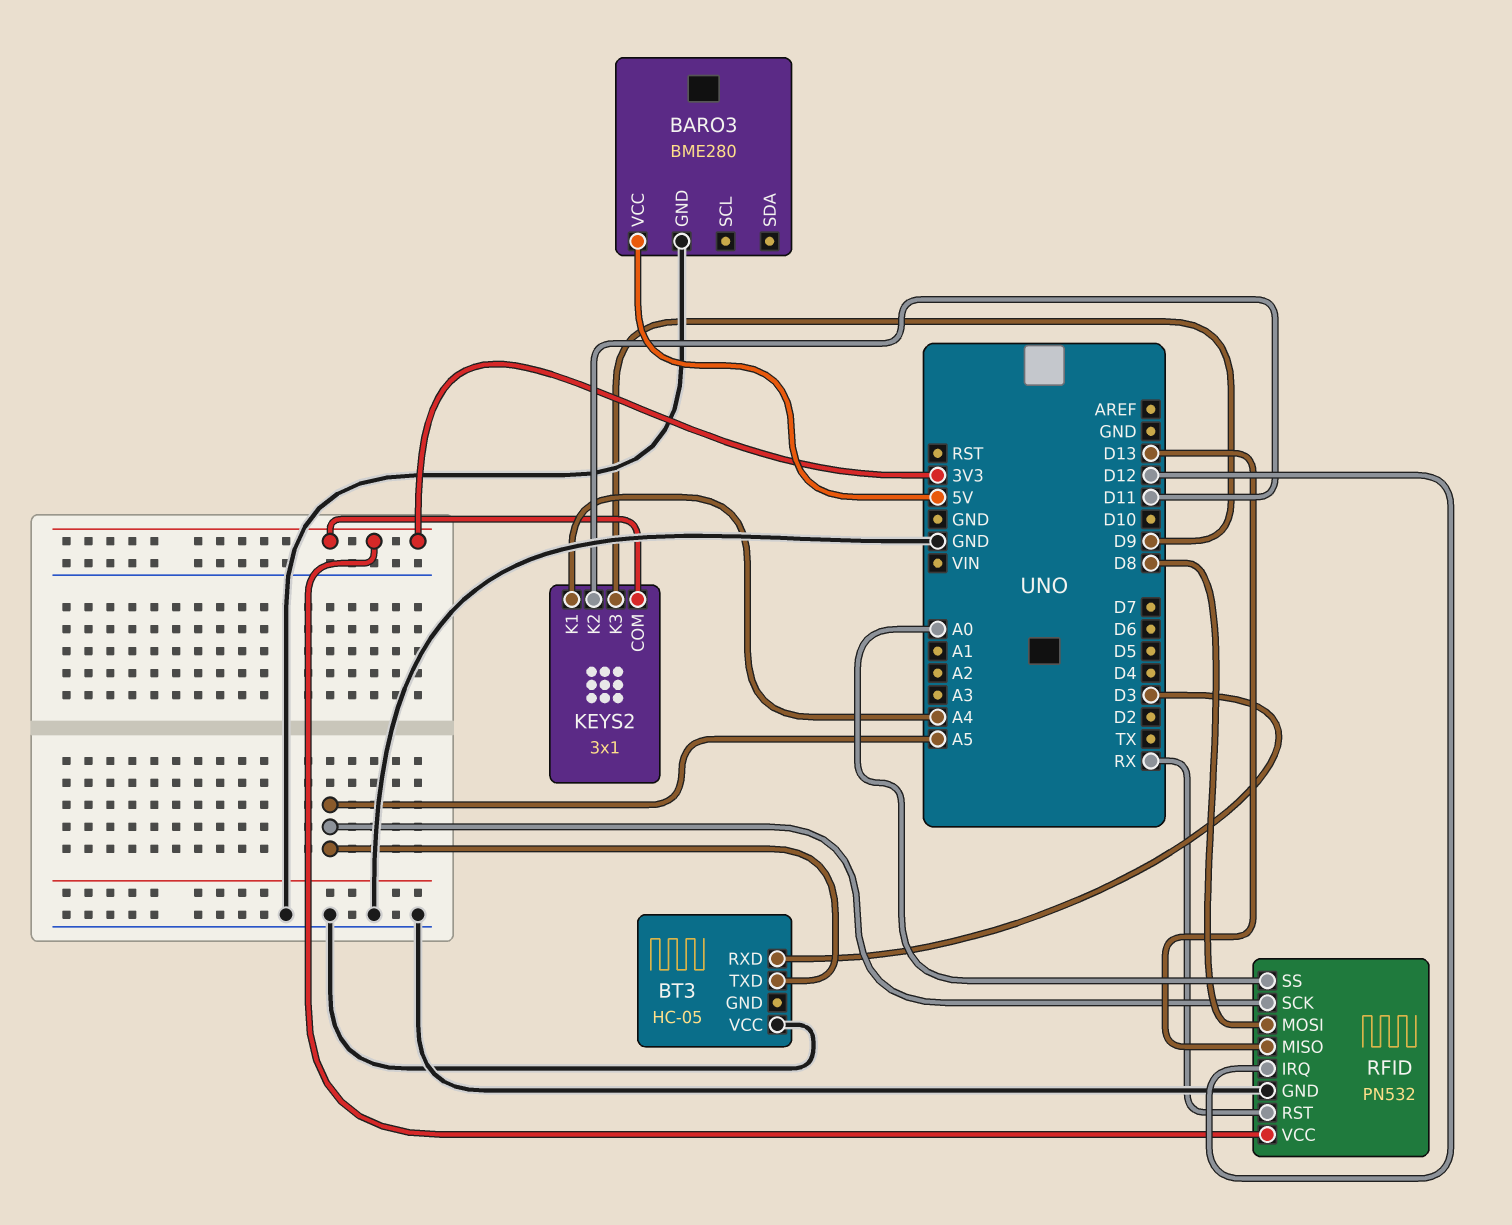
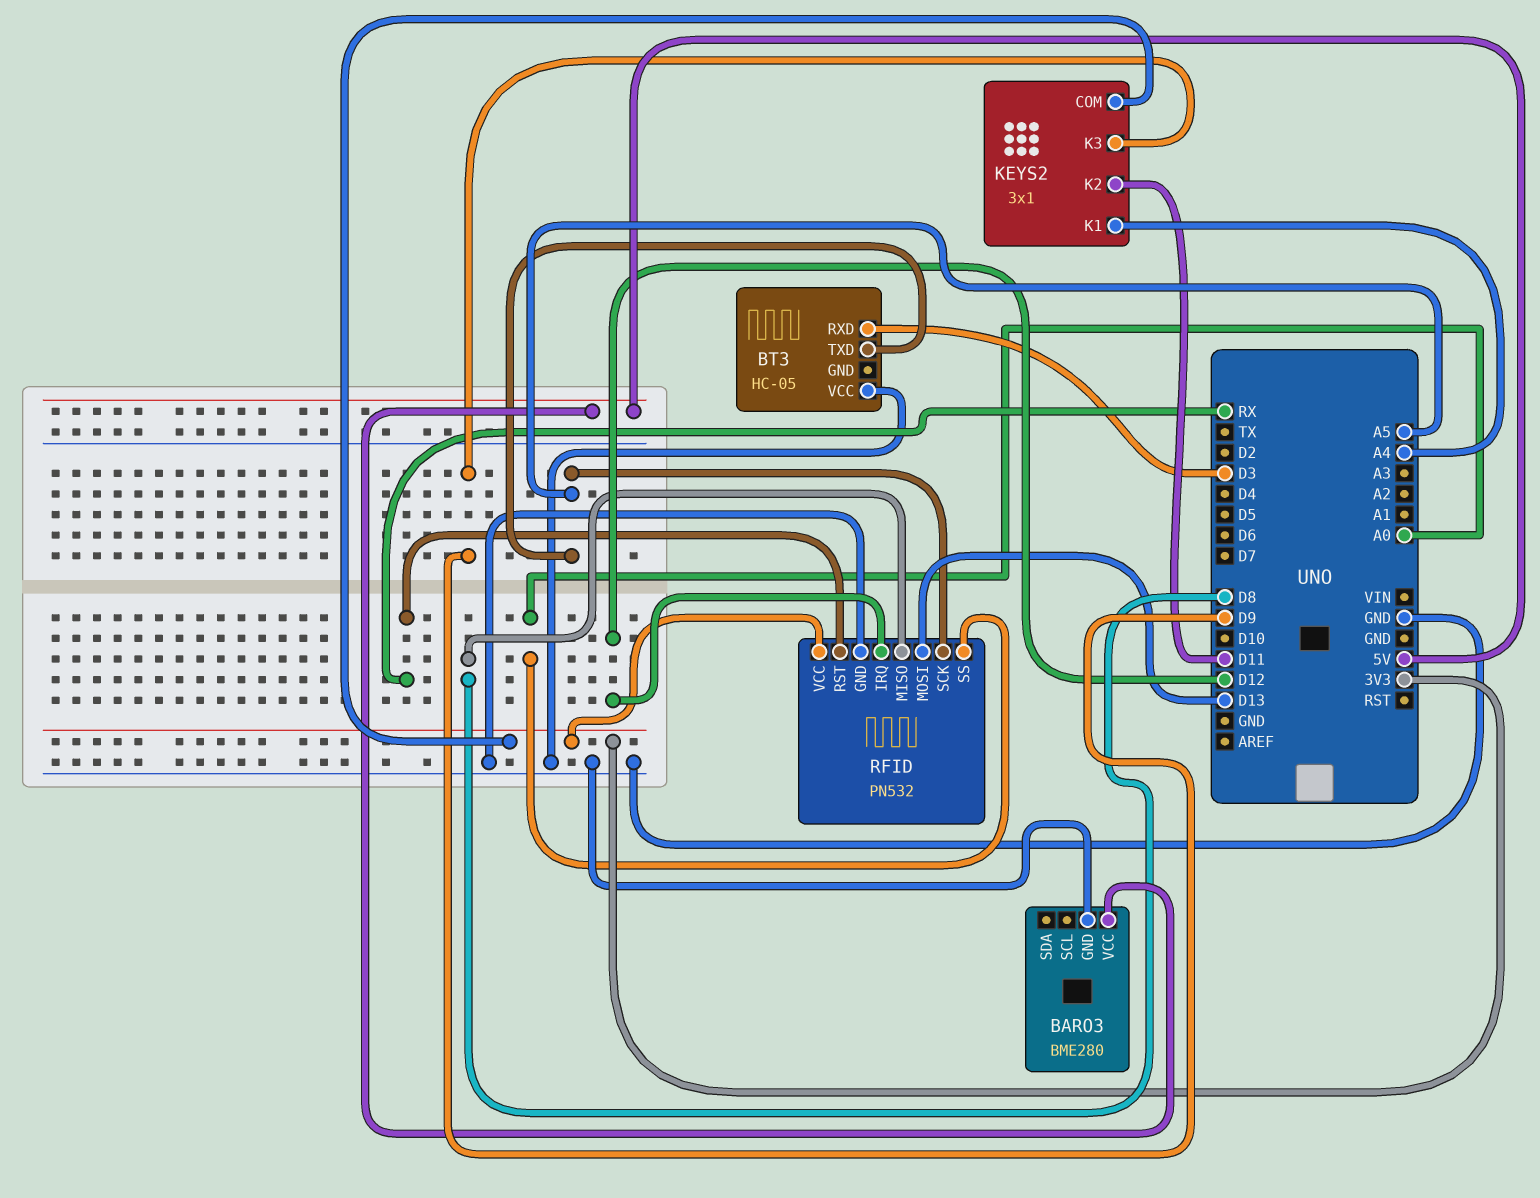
RFID pin MISO: D13 -> D8
RFID pin MOSI: D8 -> D13

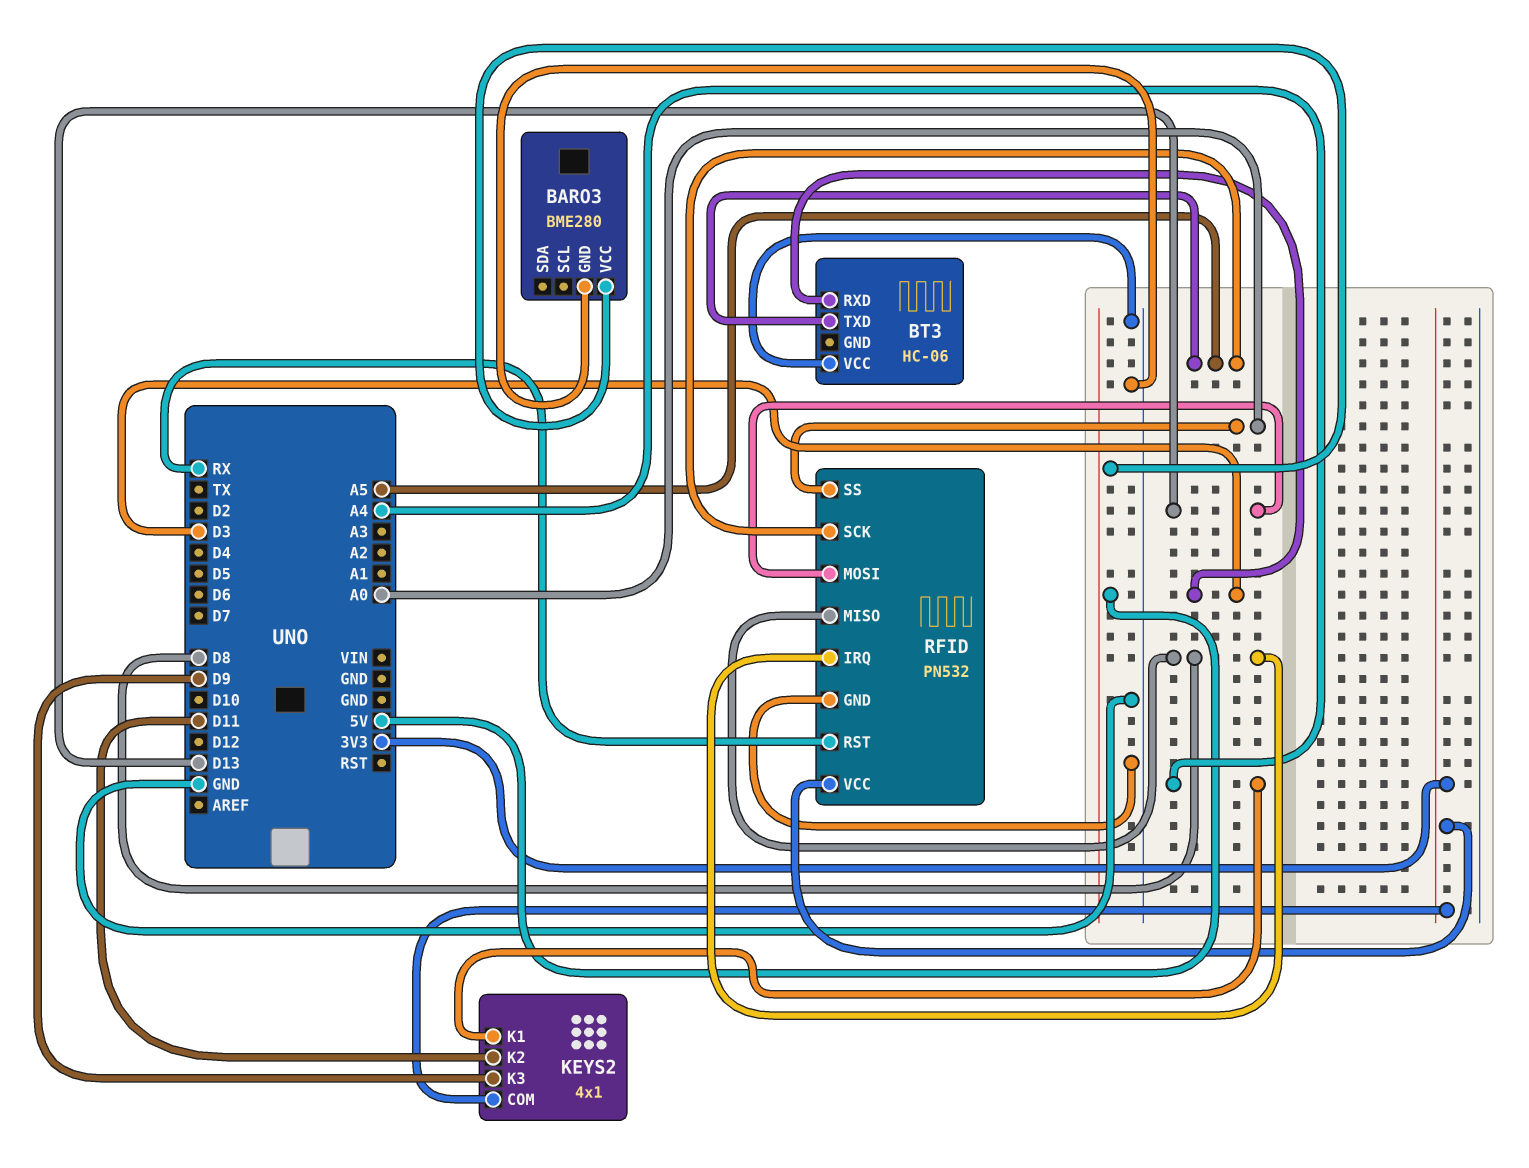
BT3: HC-05 -> HC-06
KEYS2: 3x1 -> 4x1
RFID pin IRQ: D12 -> D8

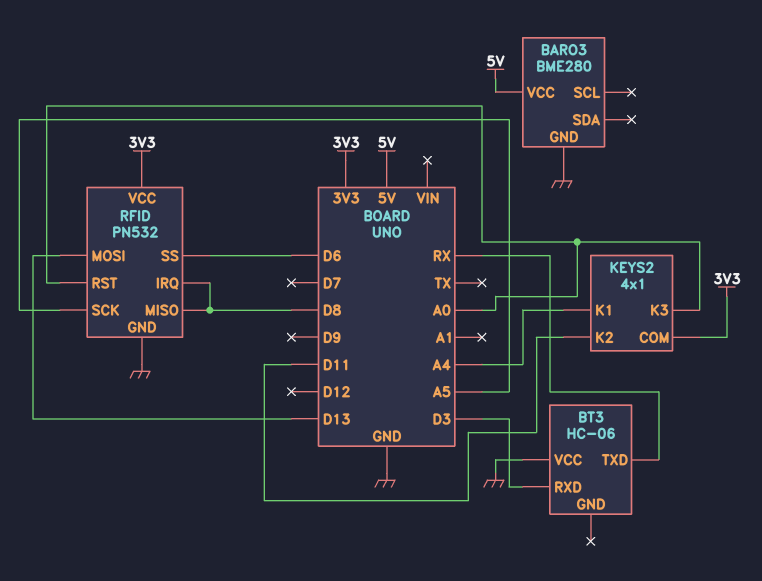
BT3 pin TXD: A5 -> RX
KEYS2 pin K3: D9 -> A0
RFID pin RST: RX -> A0
RFID pin SS: A0 -> D6

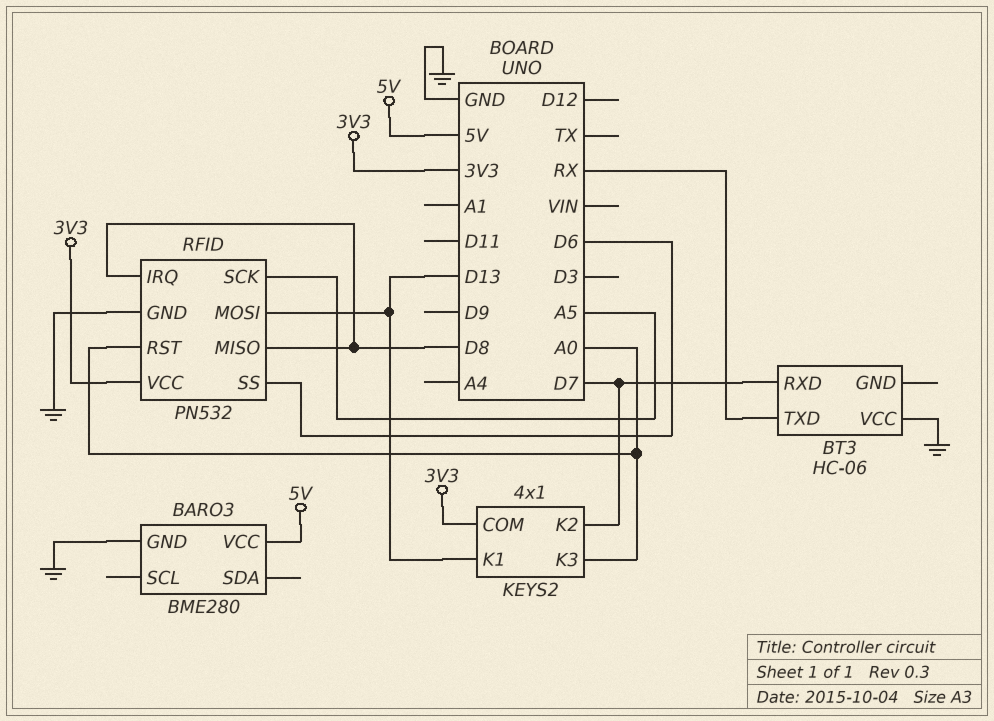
BT3 pin RXD: D3 -> D7
KEYS2 pin K1: A4 -> D13
KEYS2 pin K2: D11 -> D7

